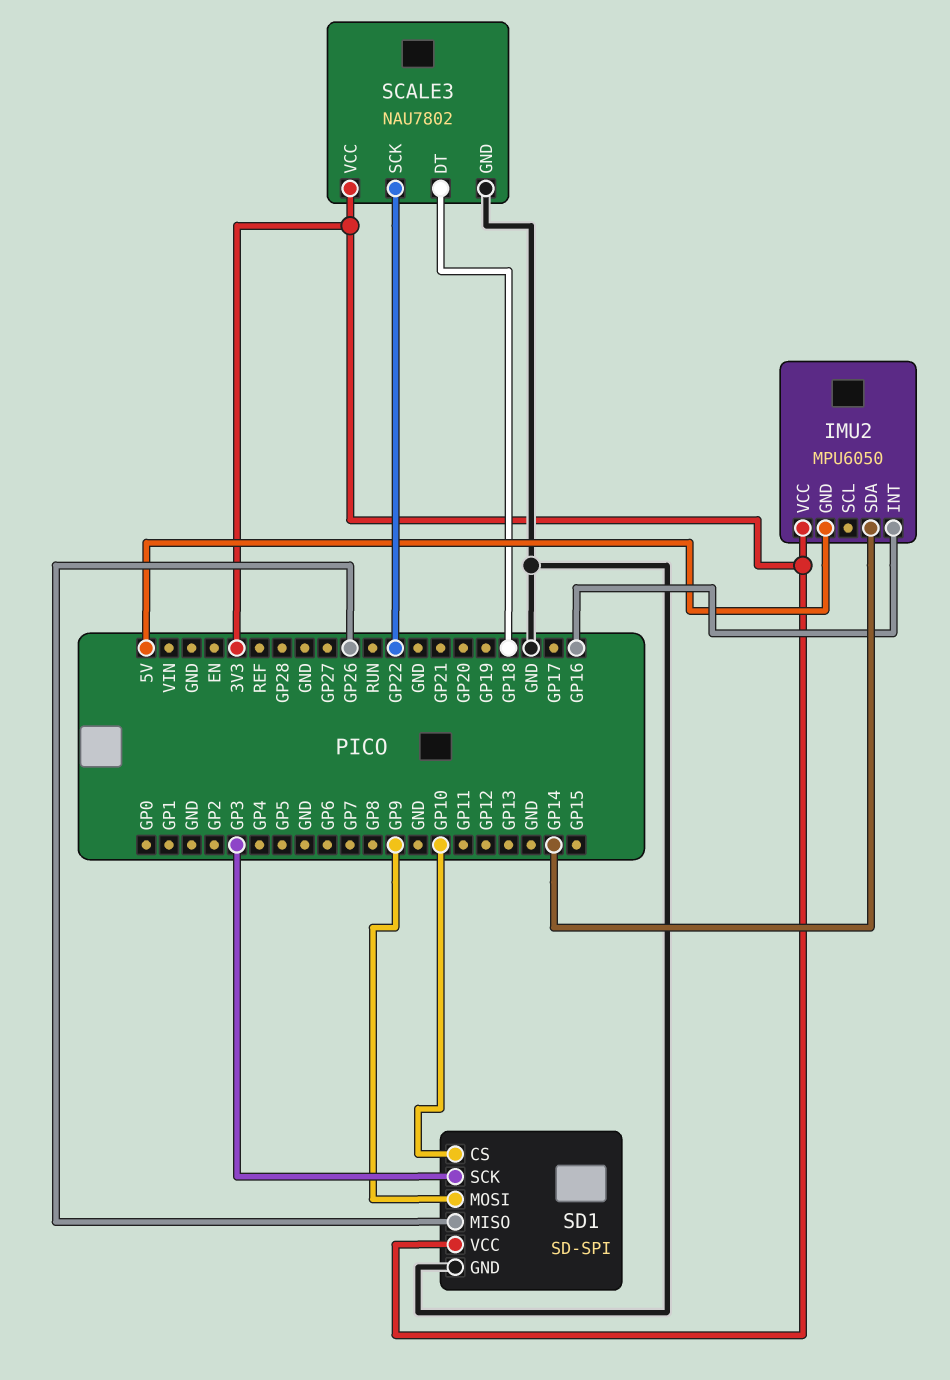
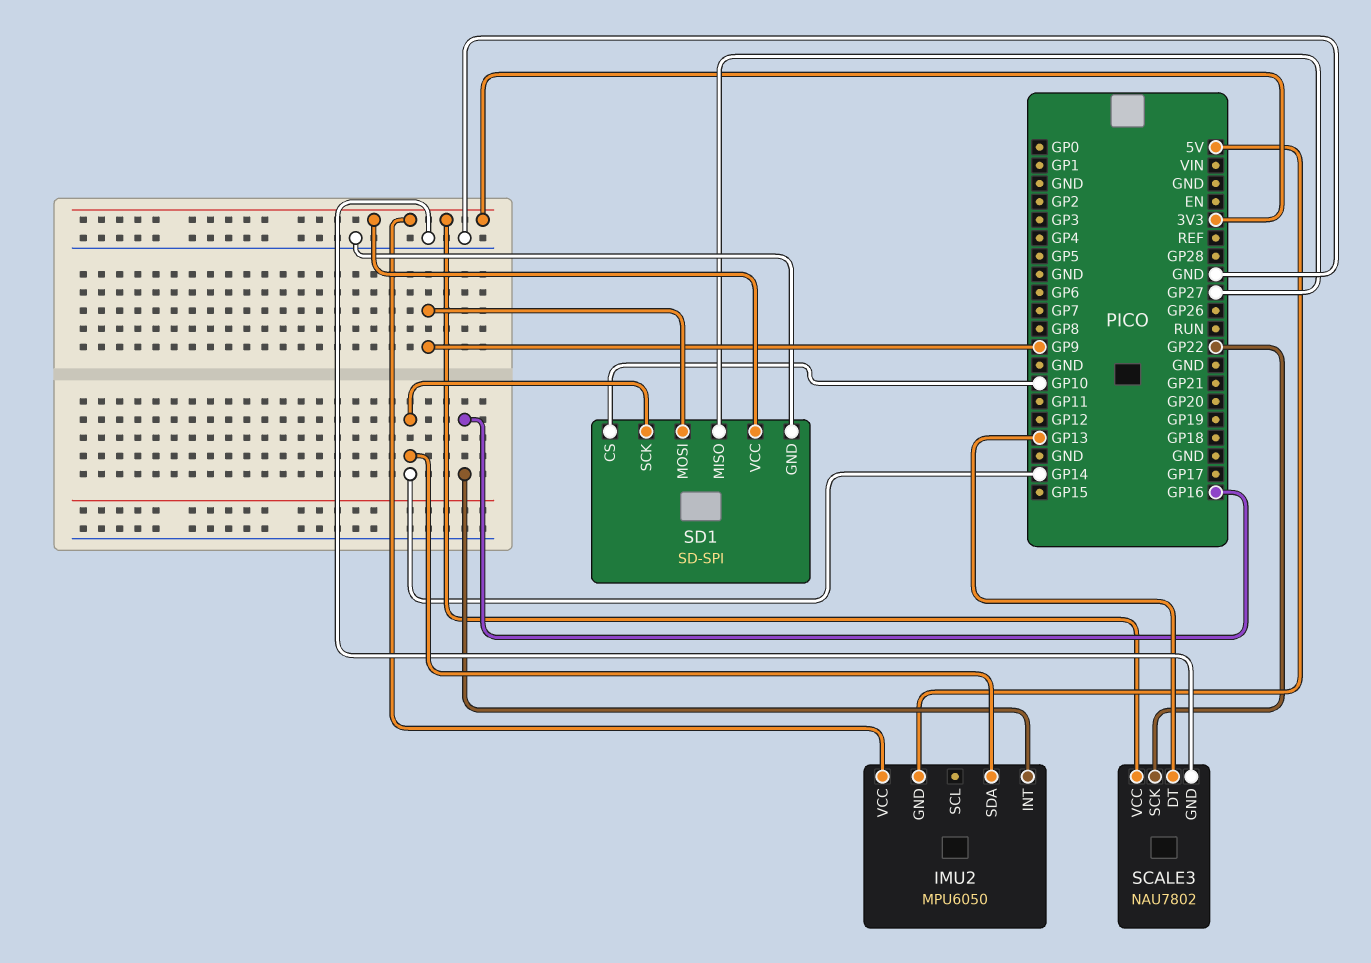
SCALE3 pin DT: GP18 -> GP13
SD1 pin MISO: GP26 -> GP27
SD1 pin SCK: GP3 -> GP14

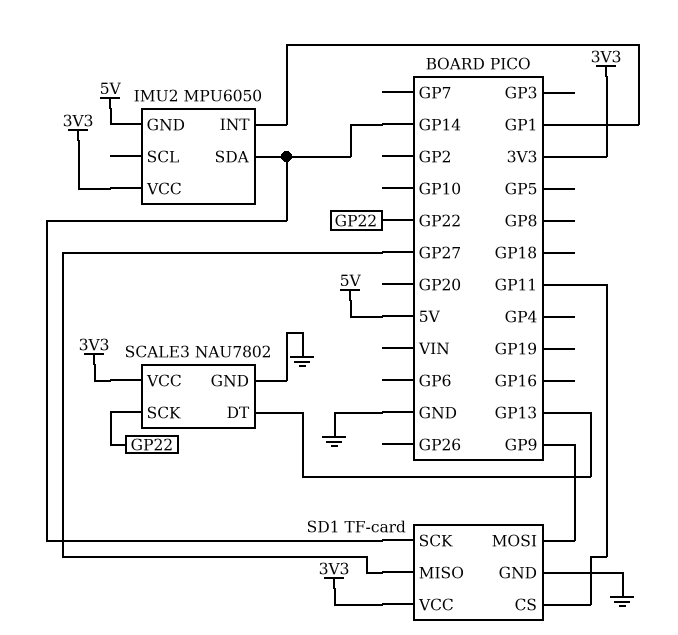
IMU2 pin INT: GP16 -> GP1
SD1: SD-SPI -> TF-card
SD1 pin CS: GP10 -> GP11

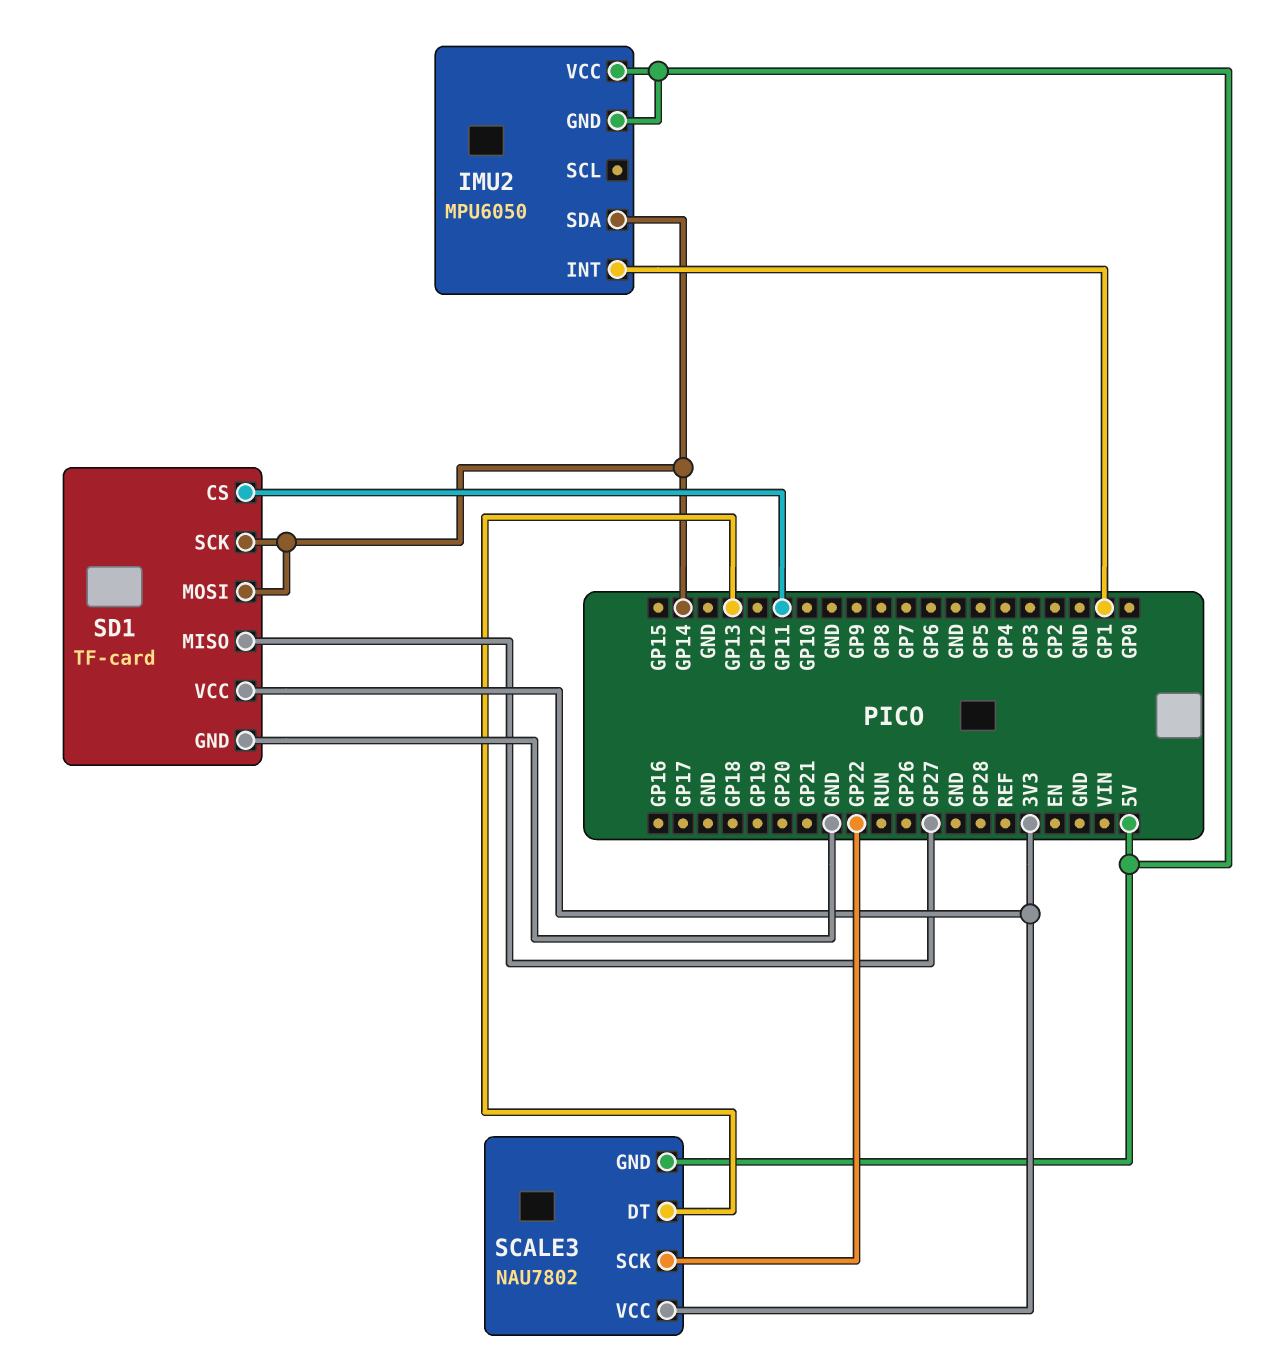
IMU2 pin VCC: 3V3 -> 5V
SCALE3 pin GND: GND -> 5V
SD1 pin MOSI: GP9 -> GP14

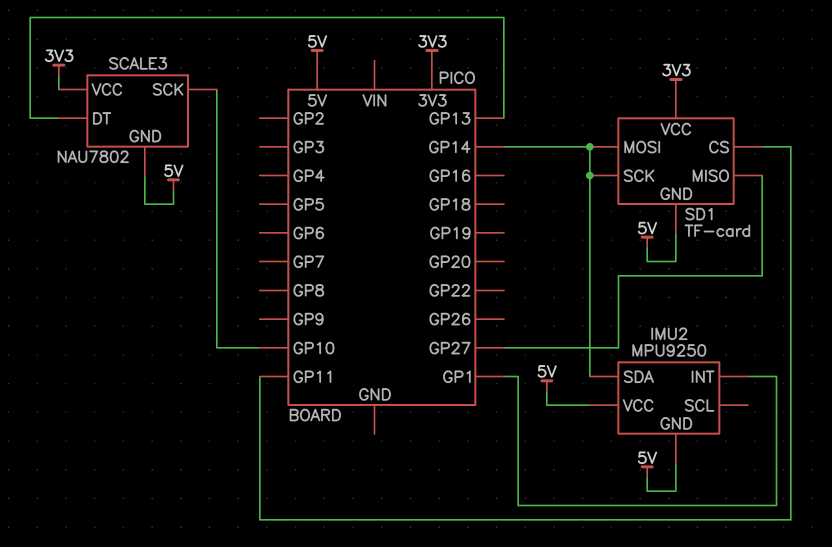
IMU2: MPU6050 -> MPU9250
SCALE3 pin SCK: GP22 -> GP10
SD1 pin GND: GND -> 5V

